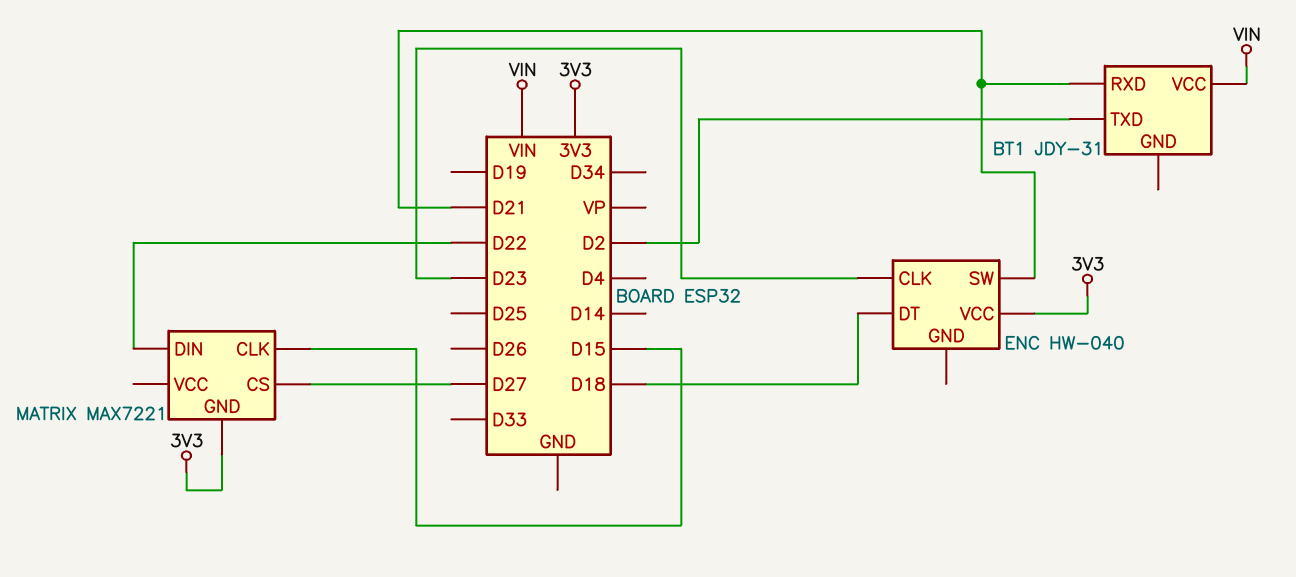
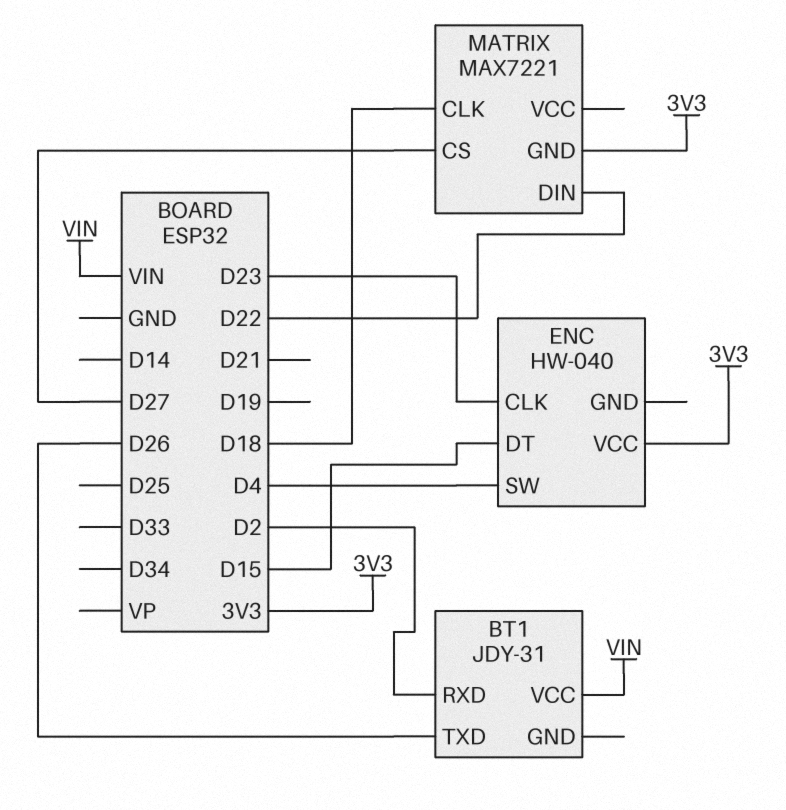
BT1 pin RXD: D21 -> D2
BT1 pin TXD: D2 -> D26
ENC pin DT: D18 -> D15
ENC pin SW: D21 -> D4
MATRIX pin CLK: D15 -> D18

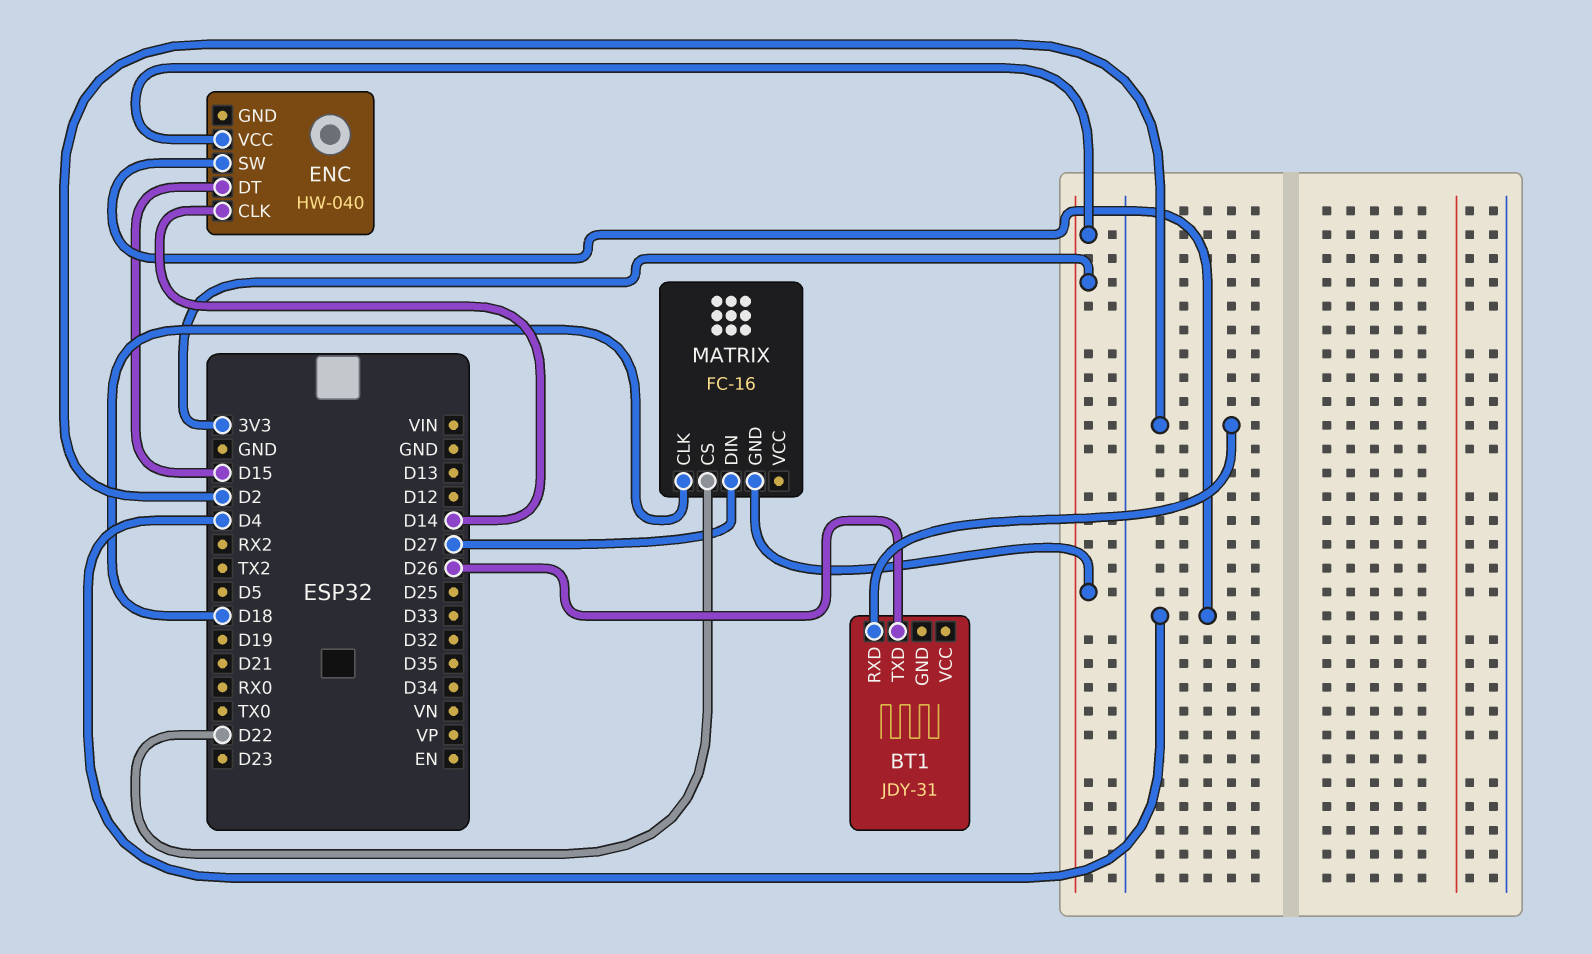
BT1 pin VCC: VIN -> none
ENC pin CLK: D23 -> D14
MATRIX: MAX7221 -> FC-16
MATRIX pin CS: D27 -> D22
MATRIX pin DIN: D22 -> D27

